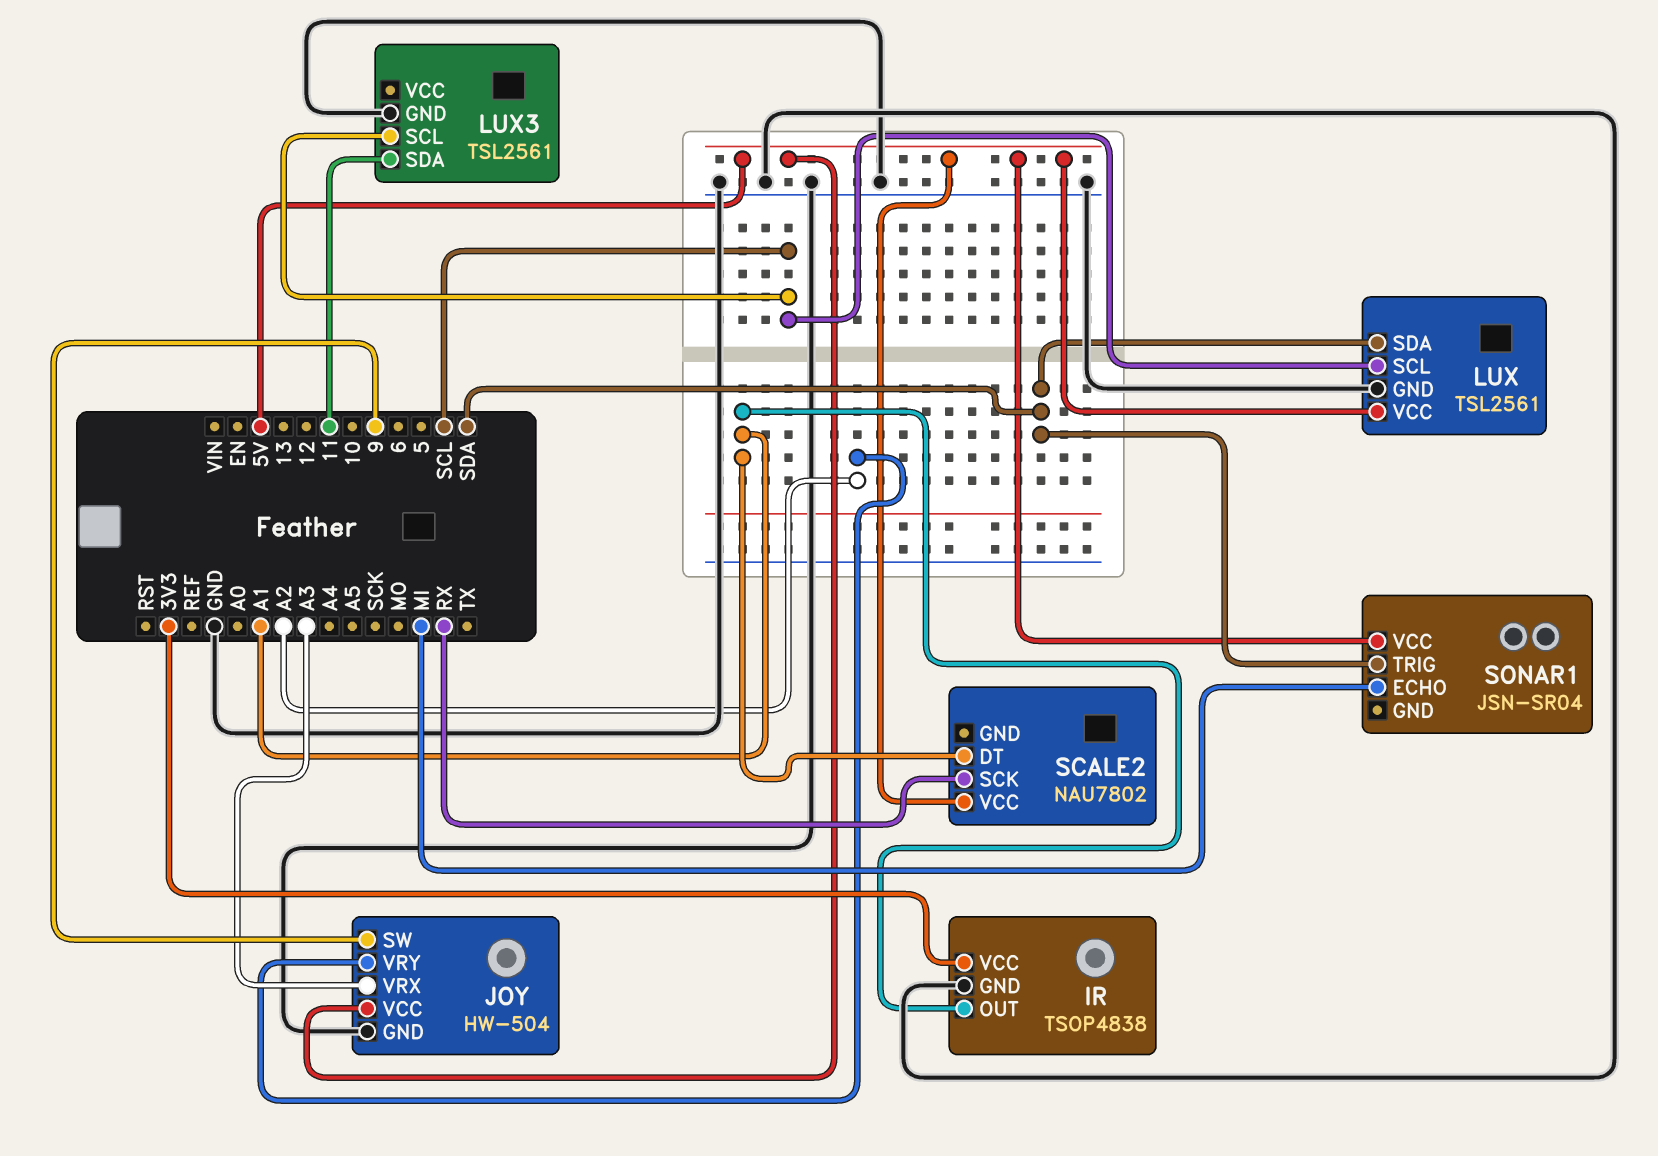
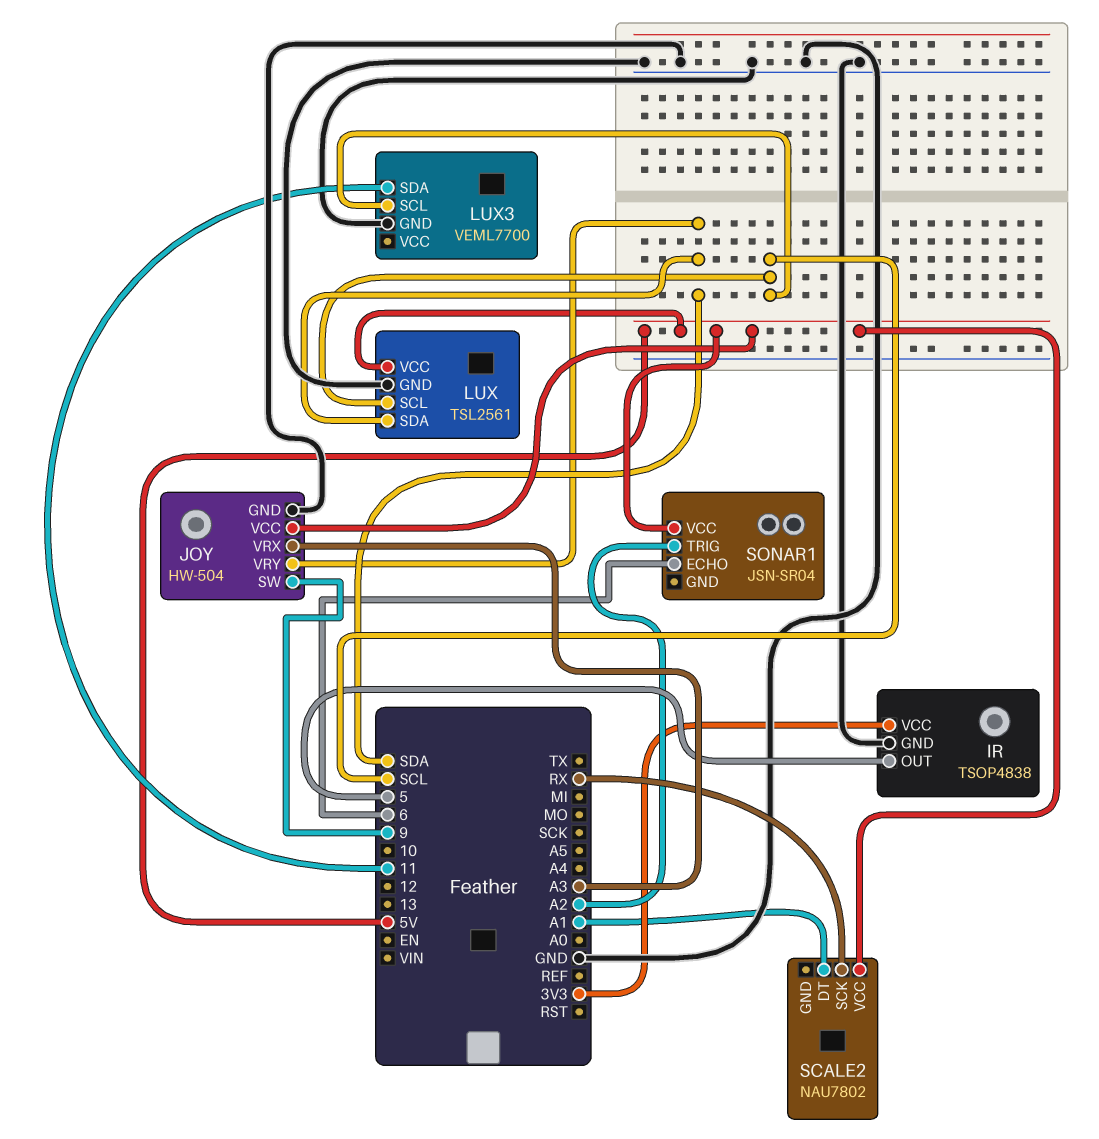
IR pin OUT: A1 -> 5
JOY pin VRY: A2 -> SDA
LUX3: TSL2561 -> VEML7700
SONAR1 pin ECHO: MI -> 6
SONAR1 pin TRIG: SDA -> A2

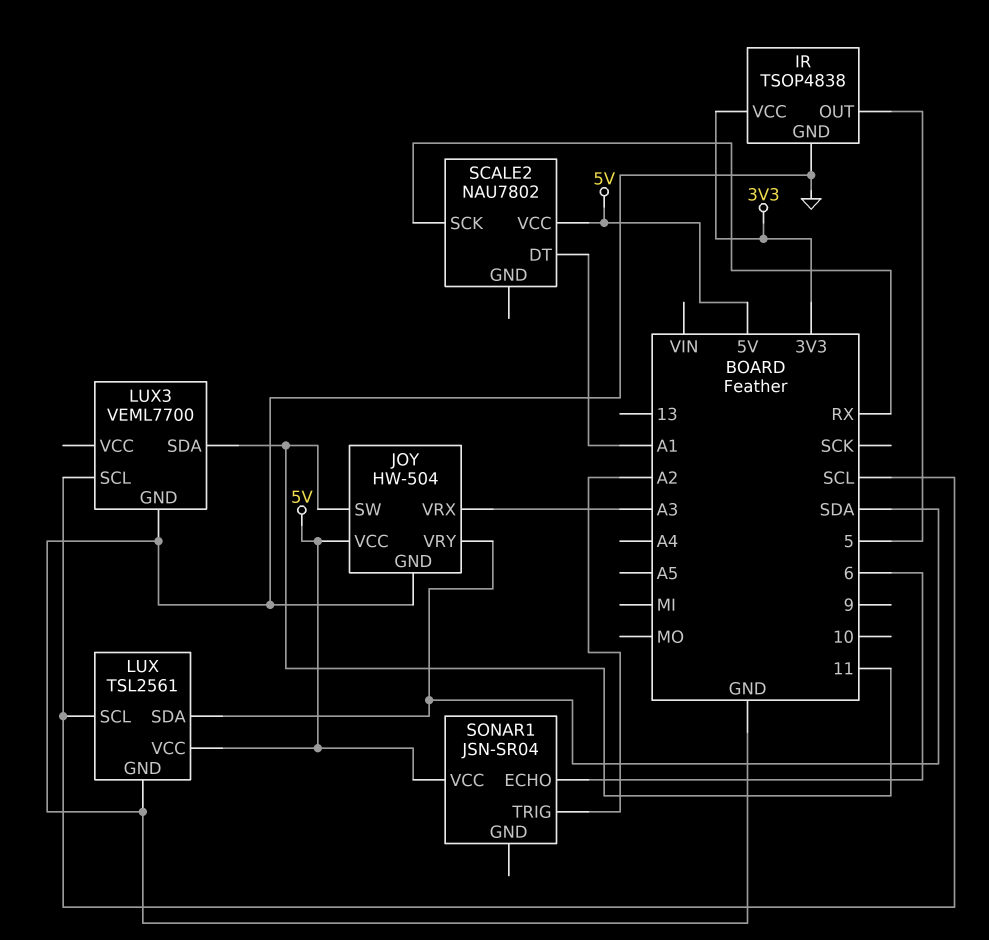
JOY pin SW: 9 -> 11

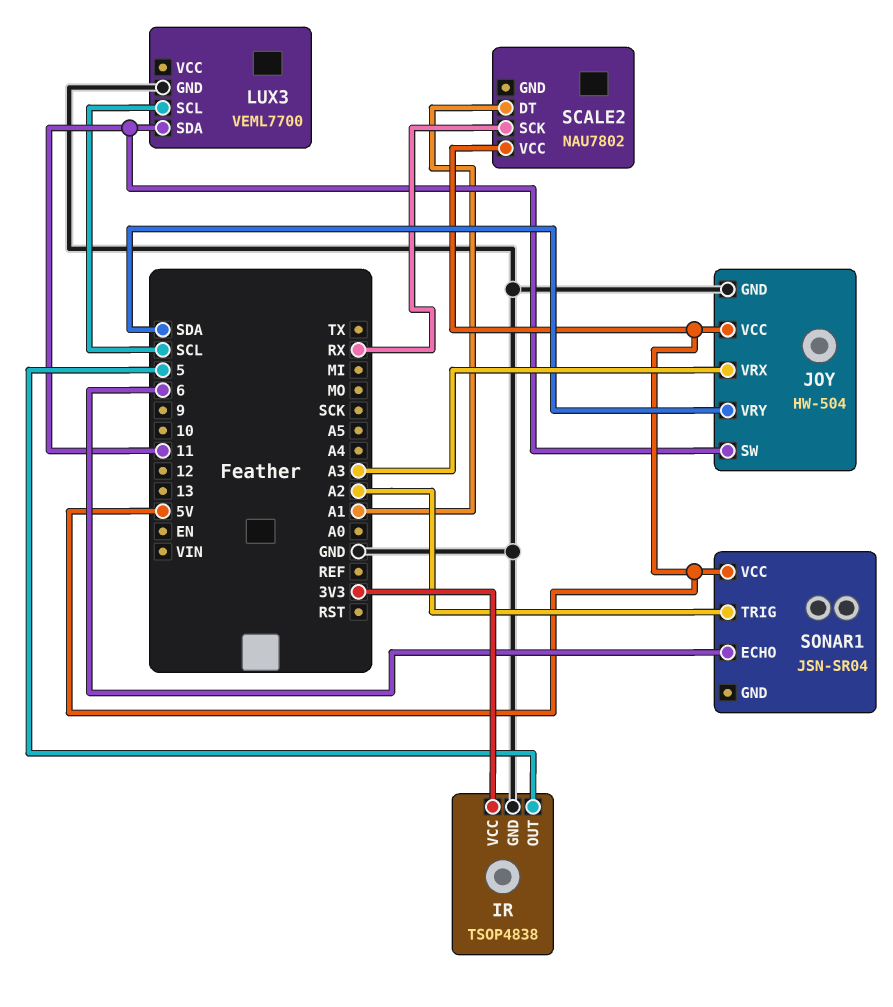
LUX: TSL2561 -> none
LUX pin GND: GND -> none
LUX pin SCL: SCL -> none
LUX pin SDA: SDA -> none
LUX pin VCC: 5V -> none

